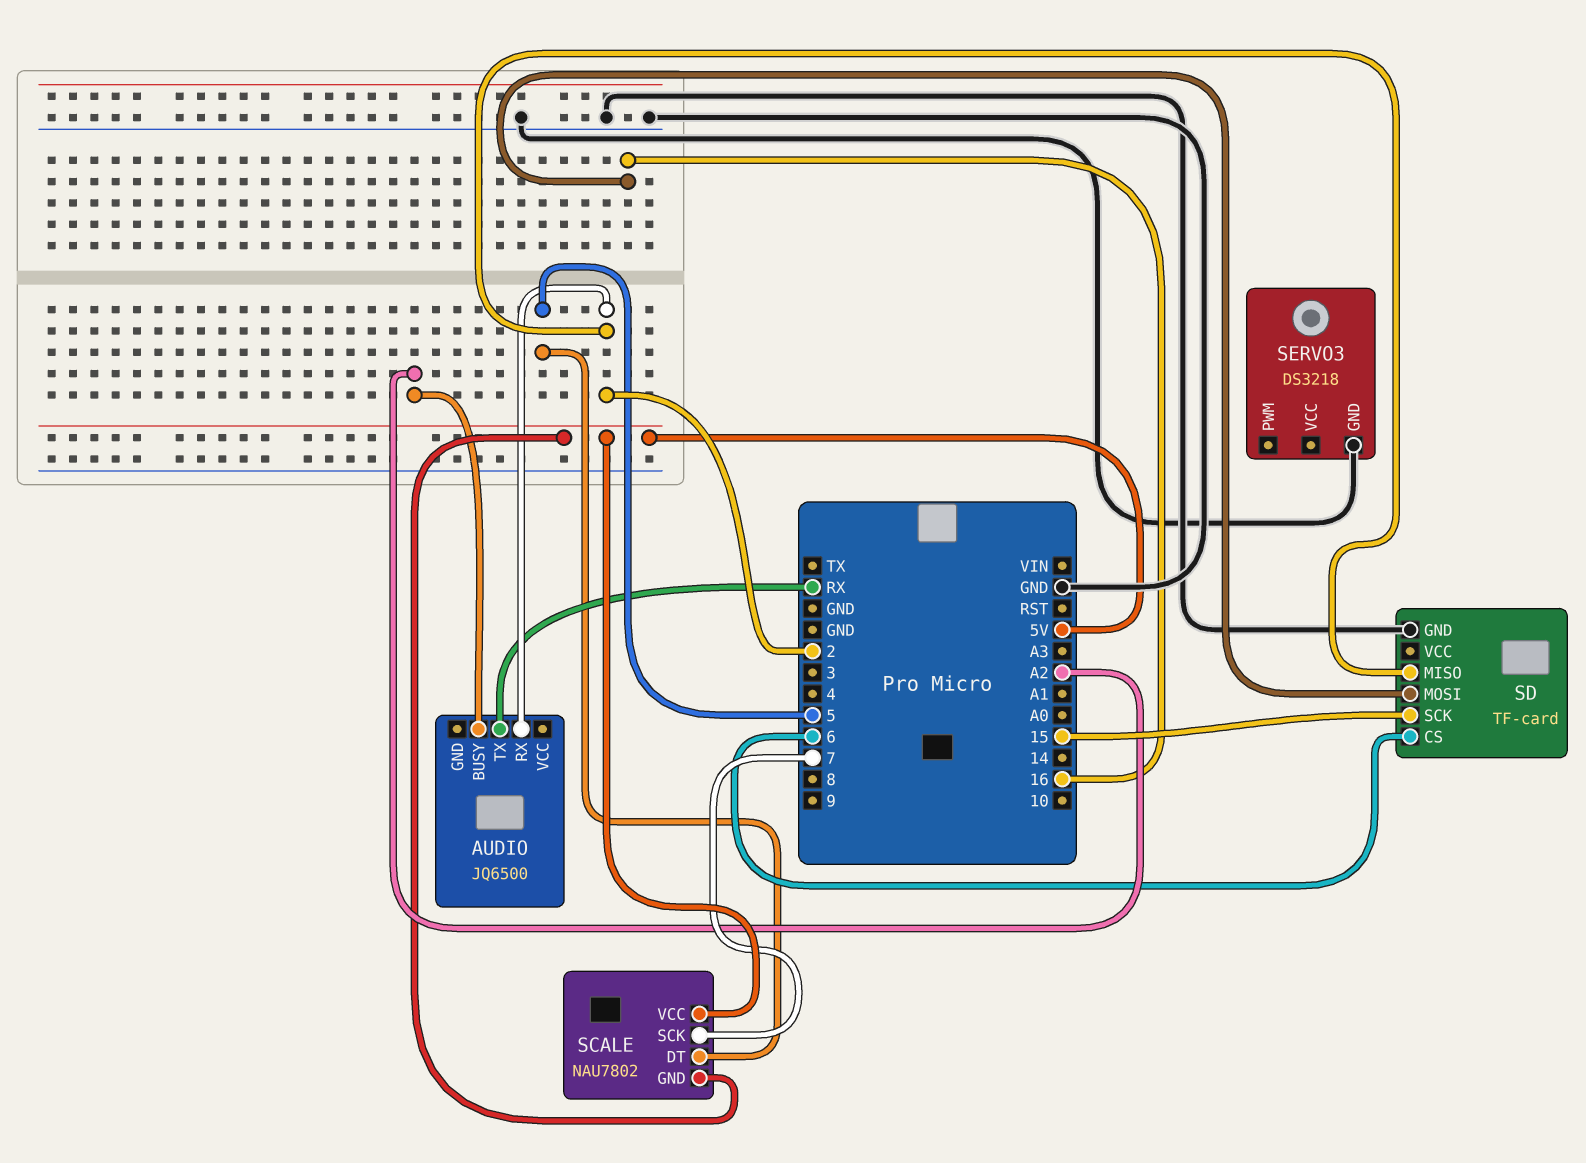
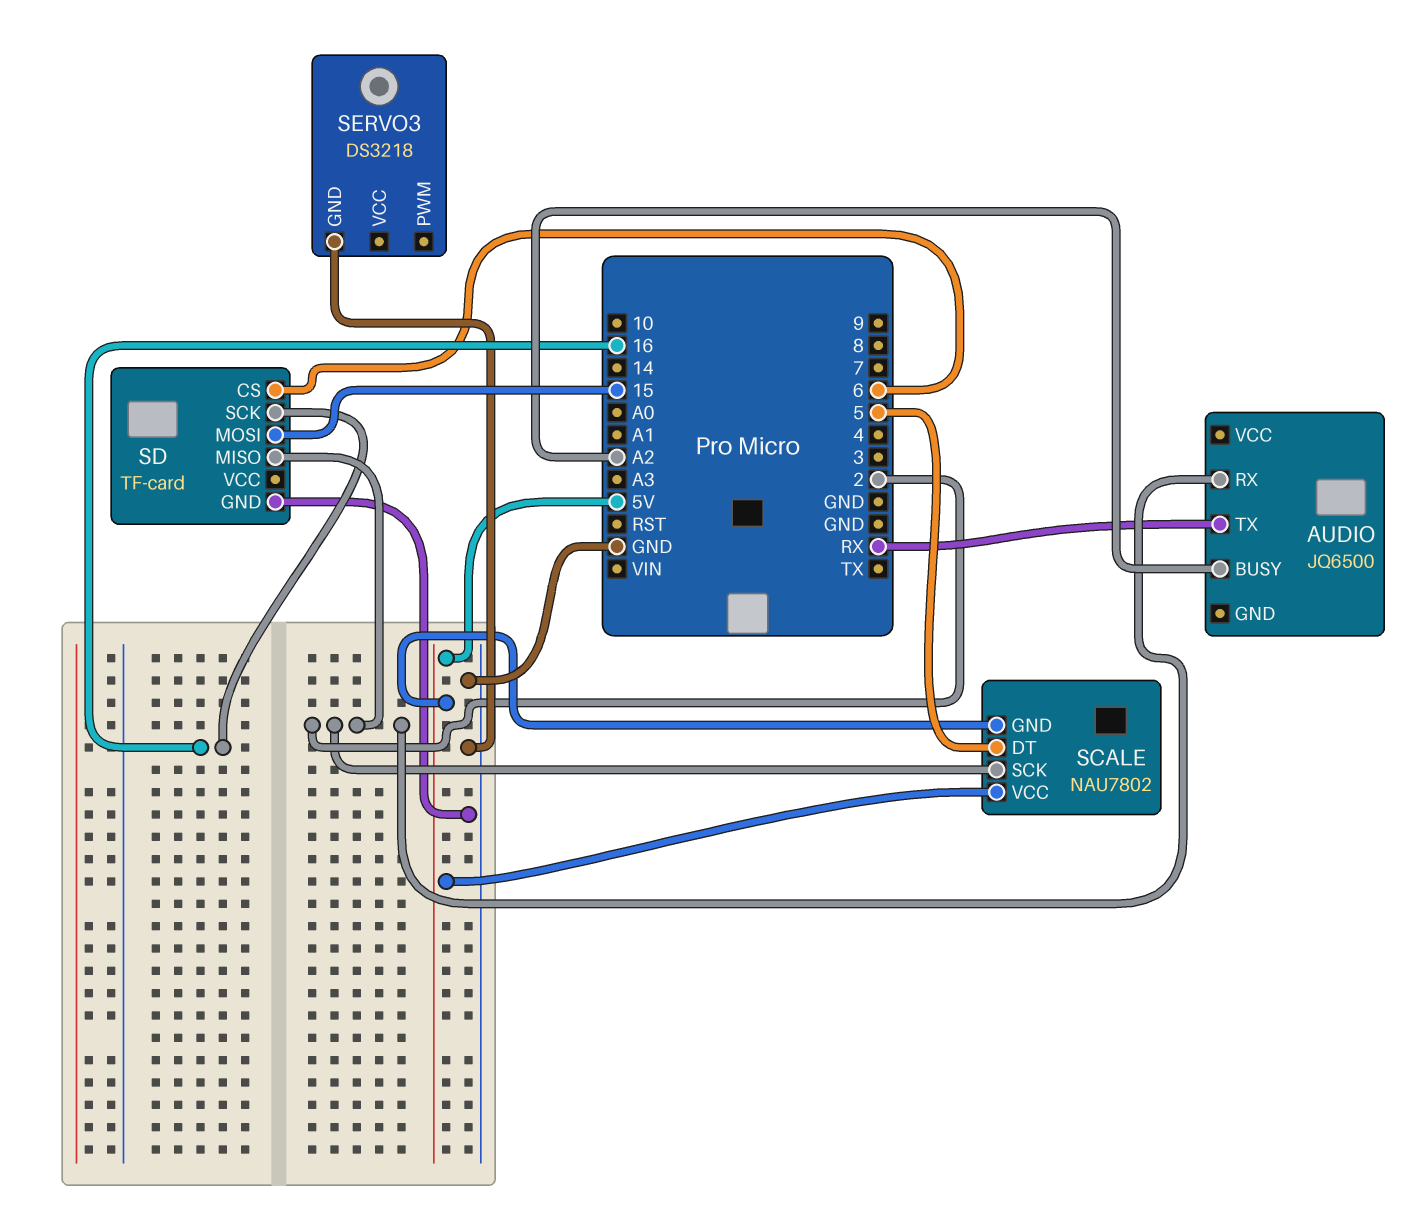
SCALE pin SCK: 7 -> 2
SD pin MOSI: 16 -> 15
SD pin SCK: 15 -> 16

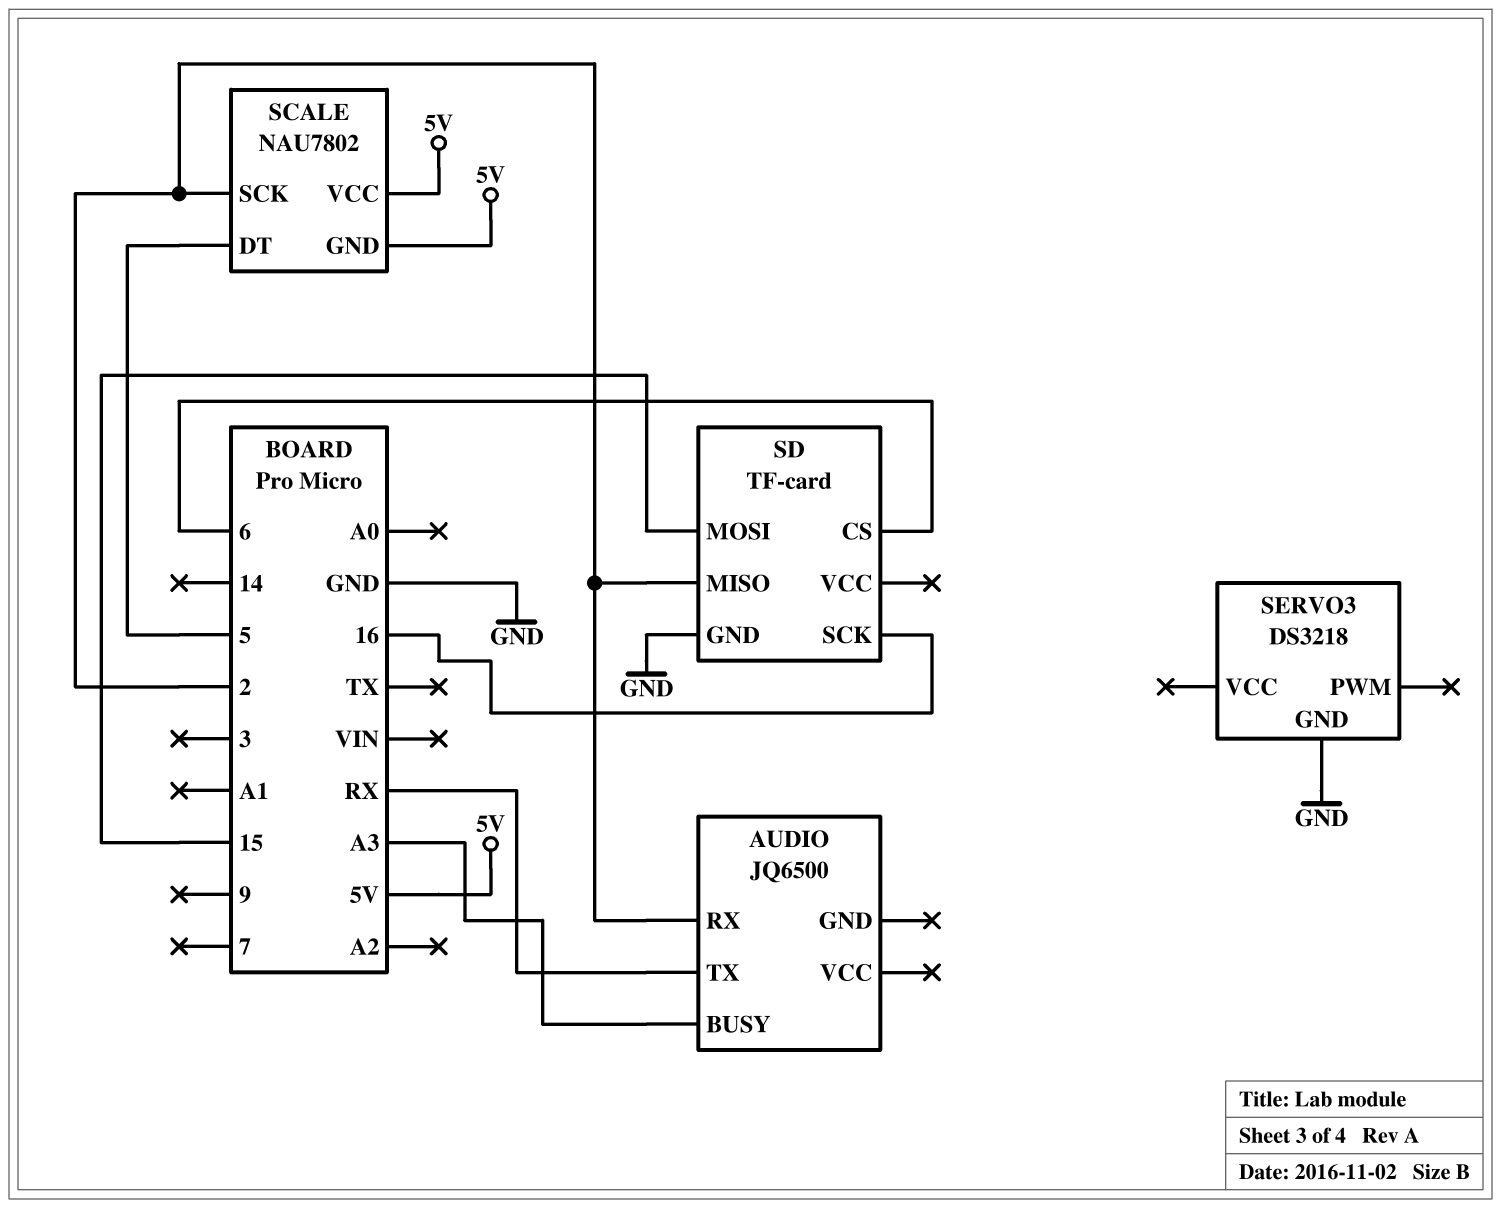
AUDIO pin BUSY: A2 -> A3

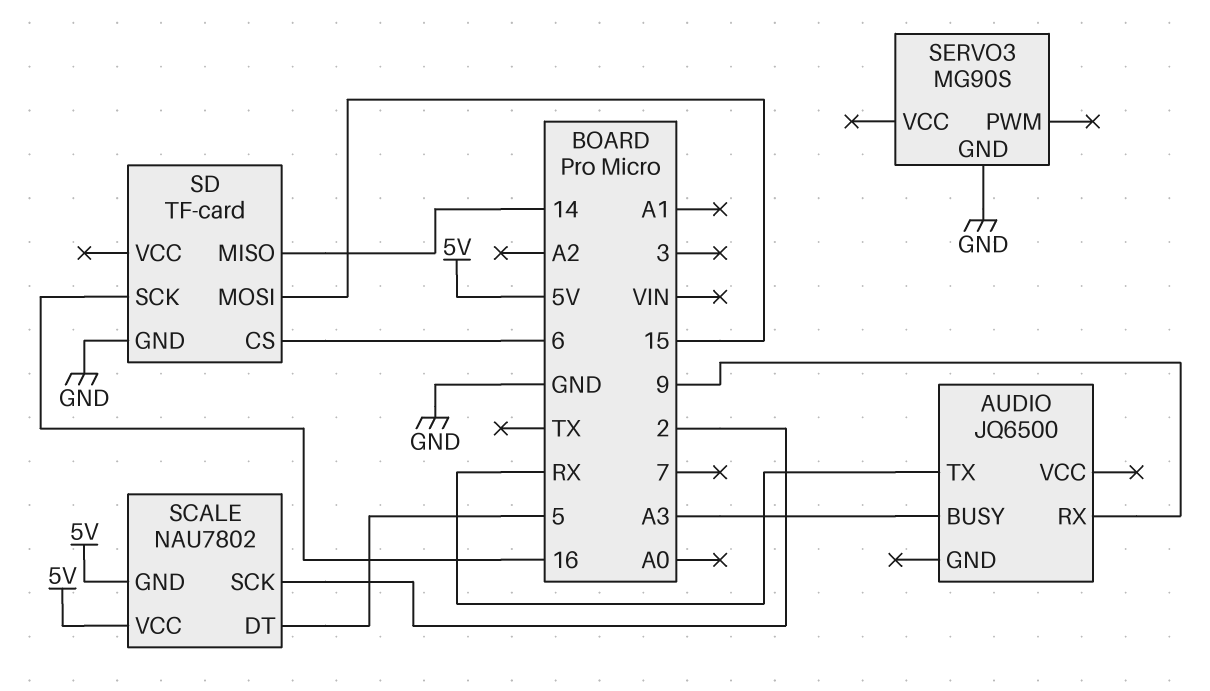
AUDIO pin RX: 2 -> 9
SD pin MISO: 2 -> 14
SERVO3: DS3218 -> MG90S

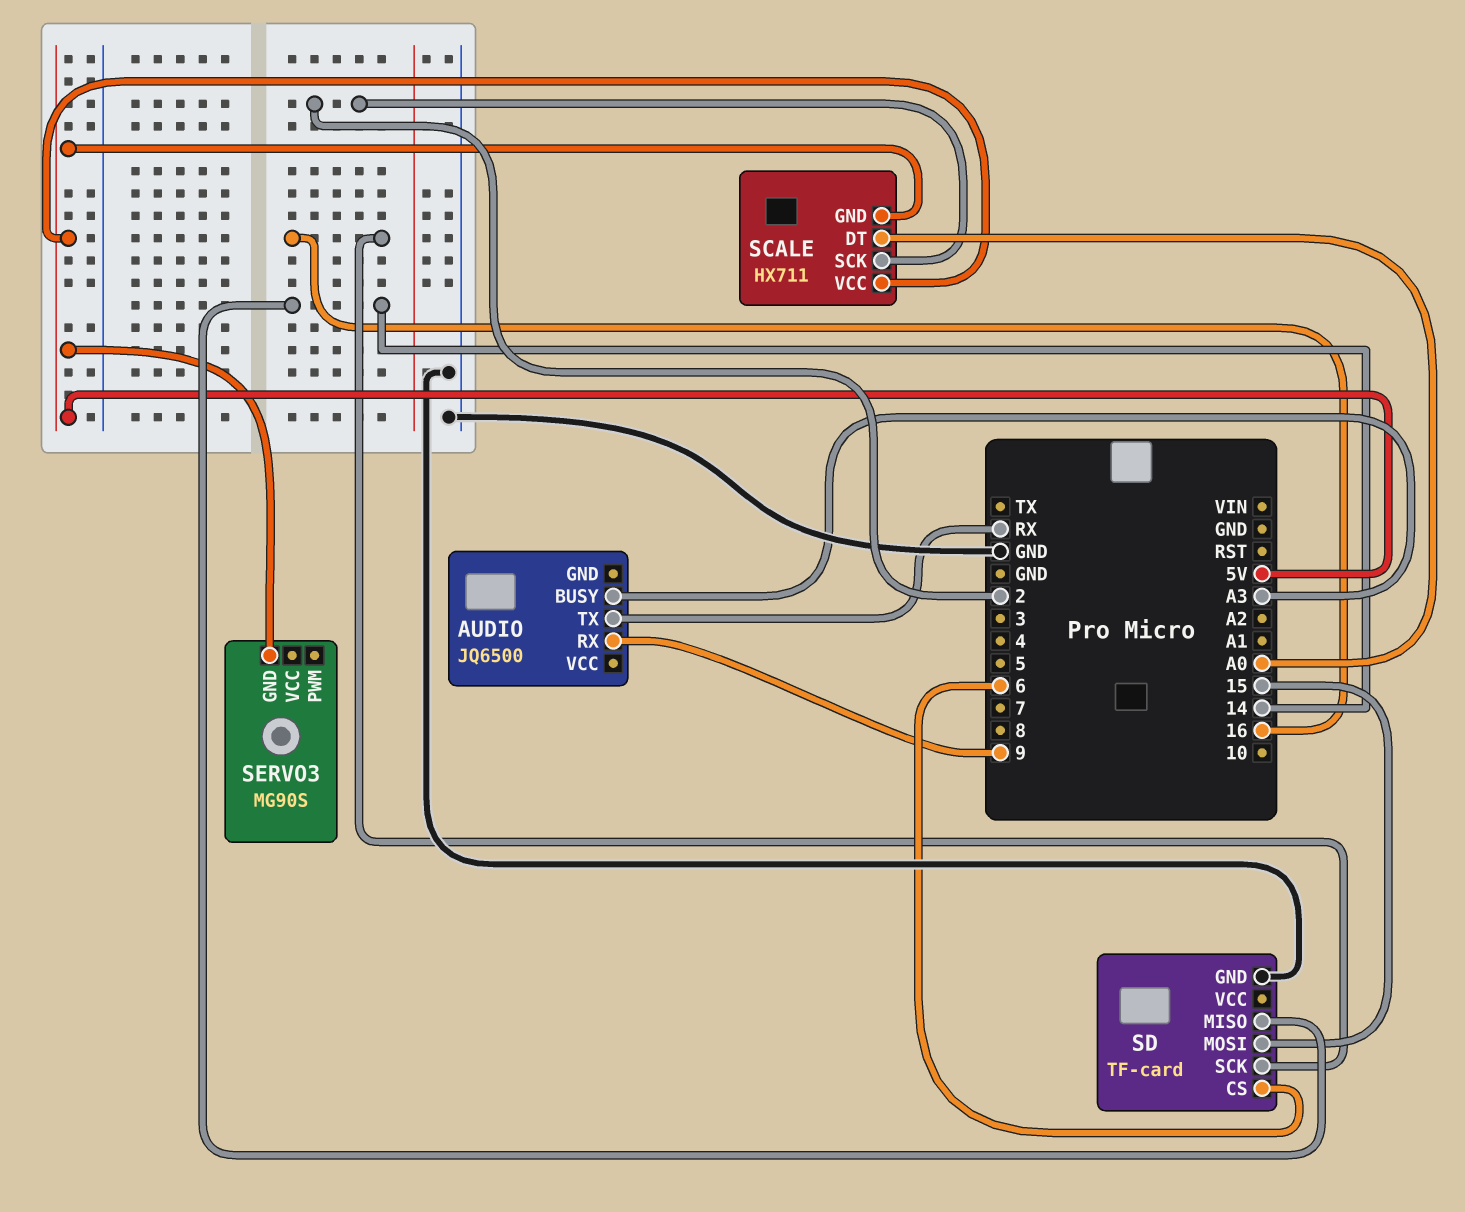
SCALE: NAU7802 -> HX711
SCALE pin DT: 5 -> A0
SERVO3 pin GND: GND -> 5V

